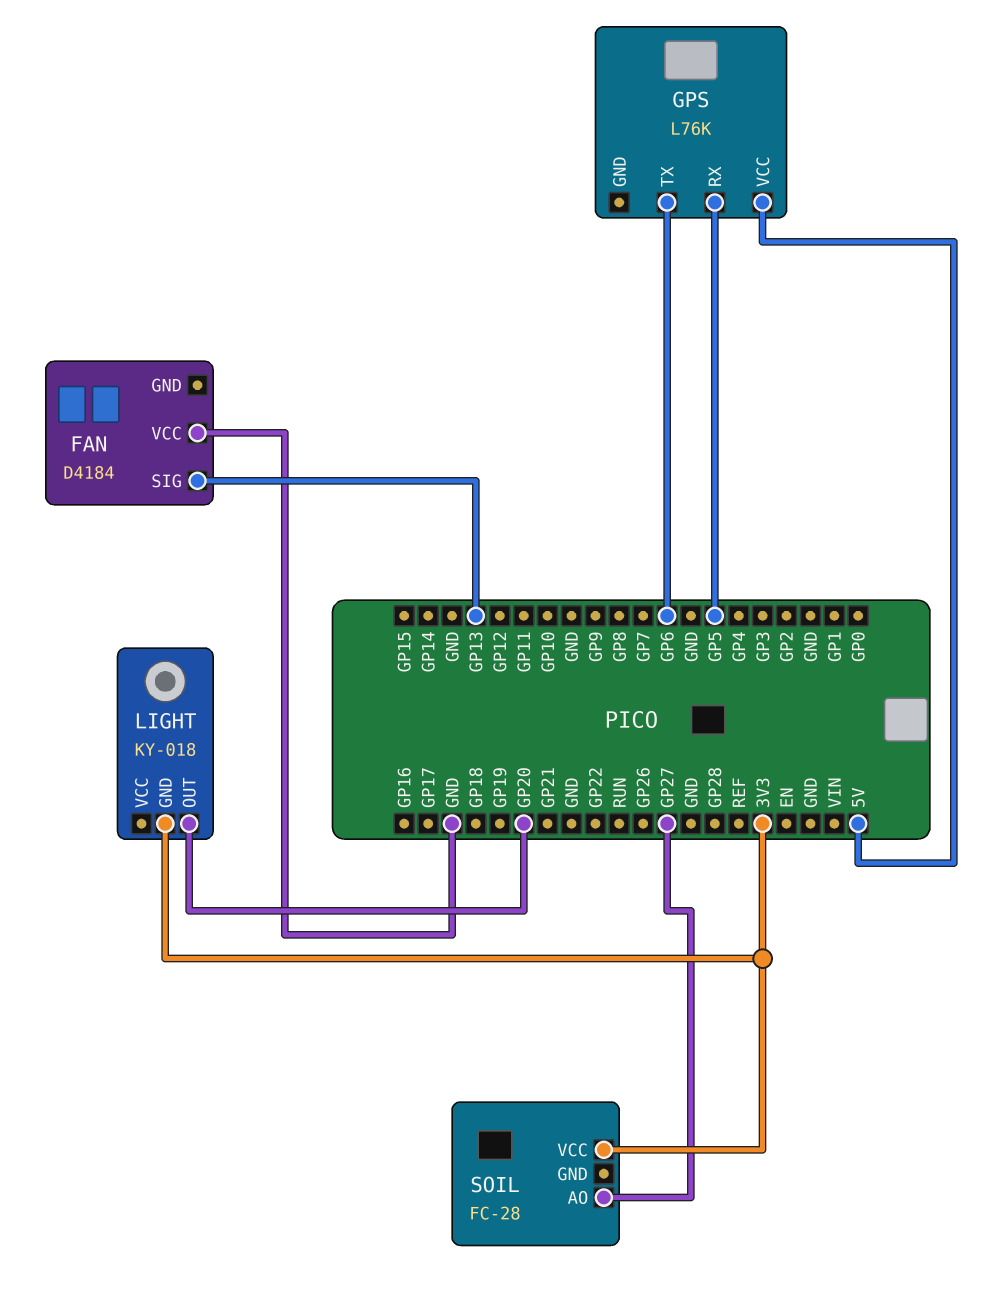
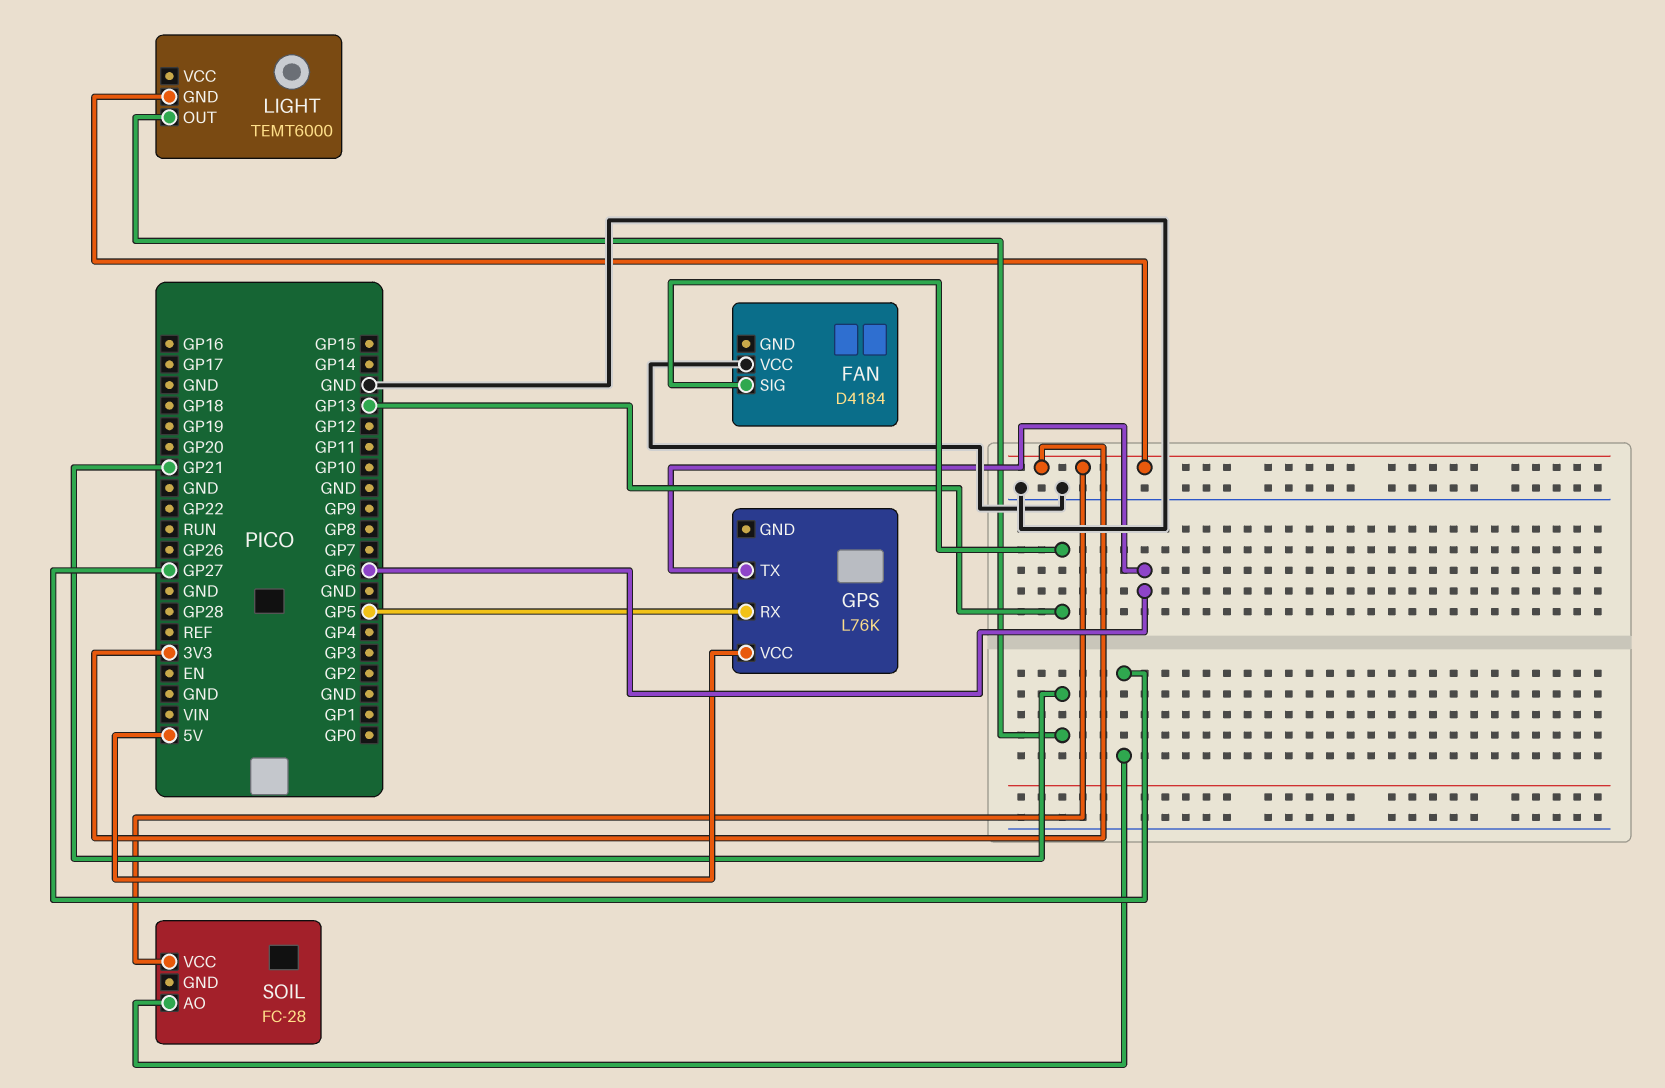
LIGHT: KY-018 -> TEMT6000
LIGHT pin OUT: GP20 -> GP21

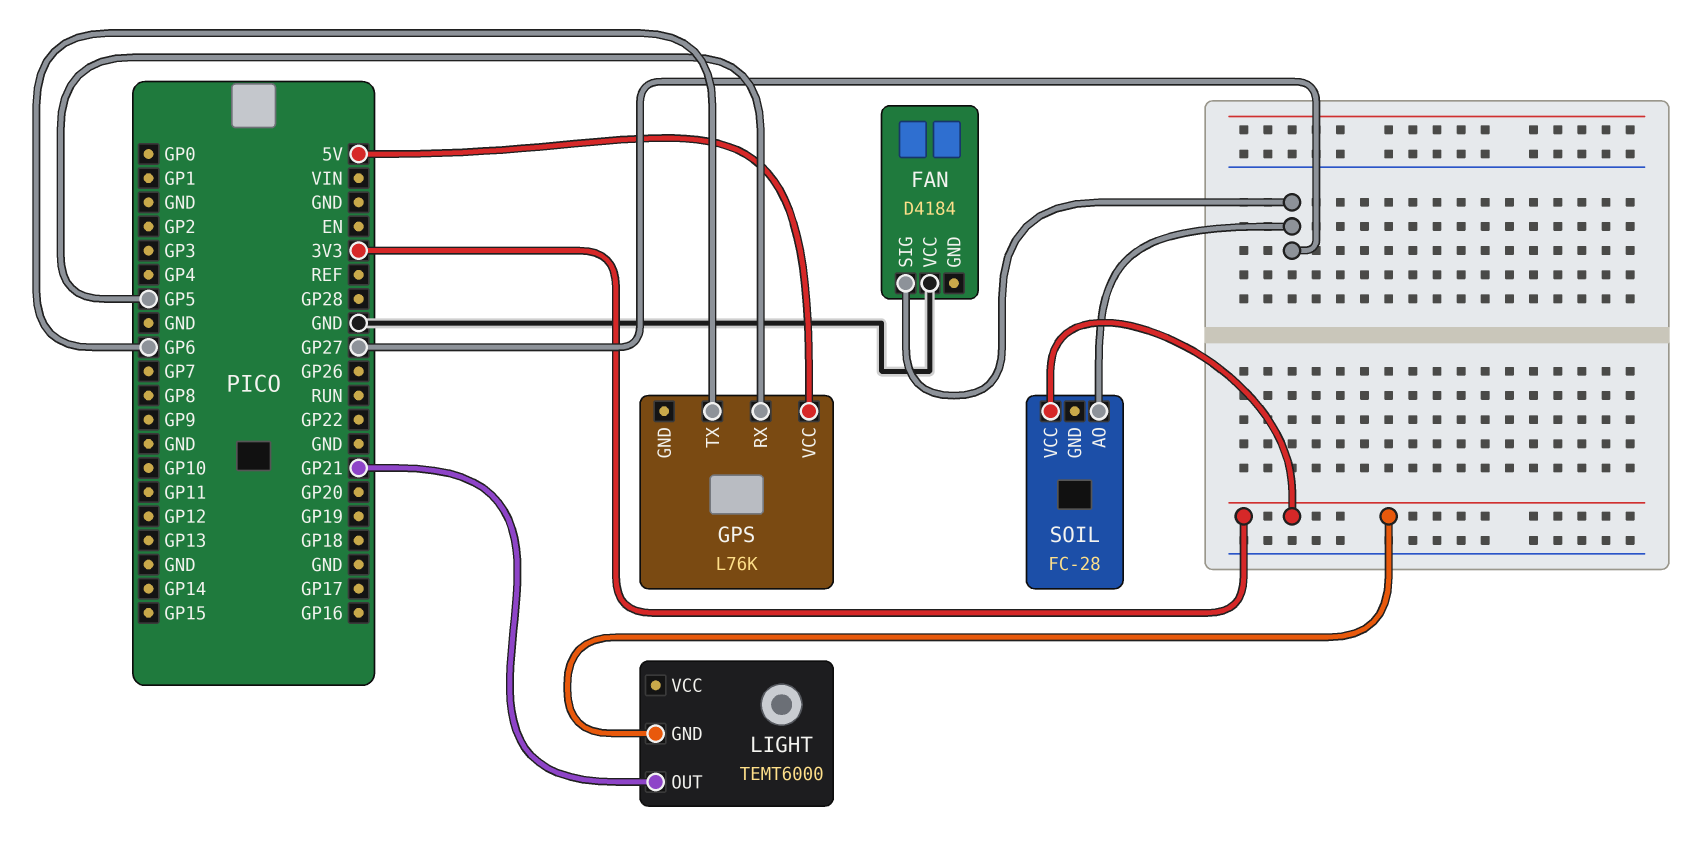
FAN pin SIG: GP13 -> GP27

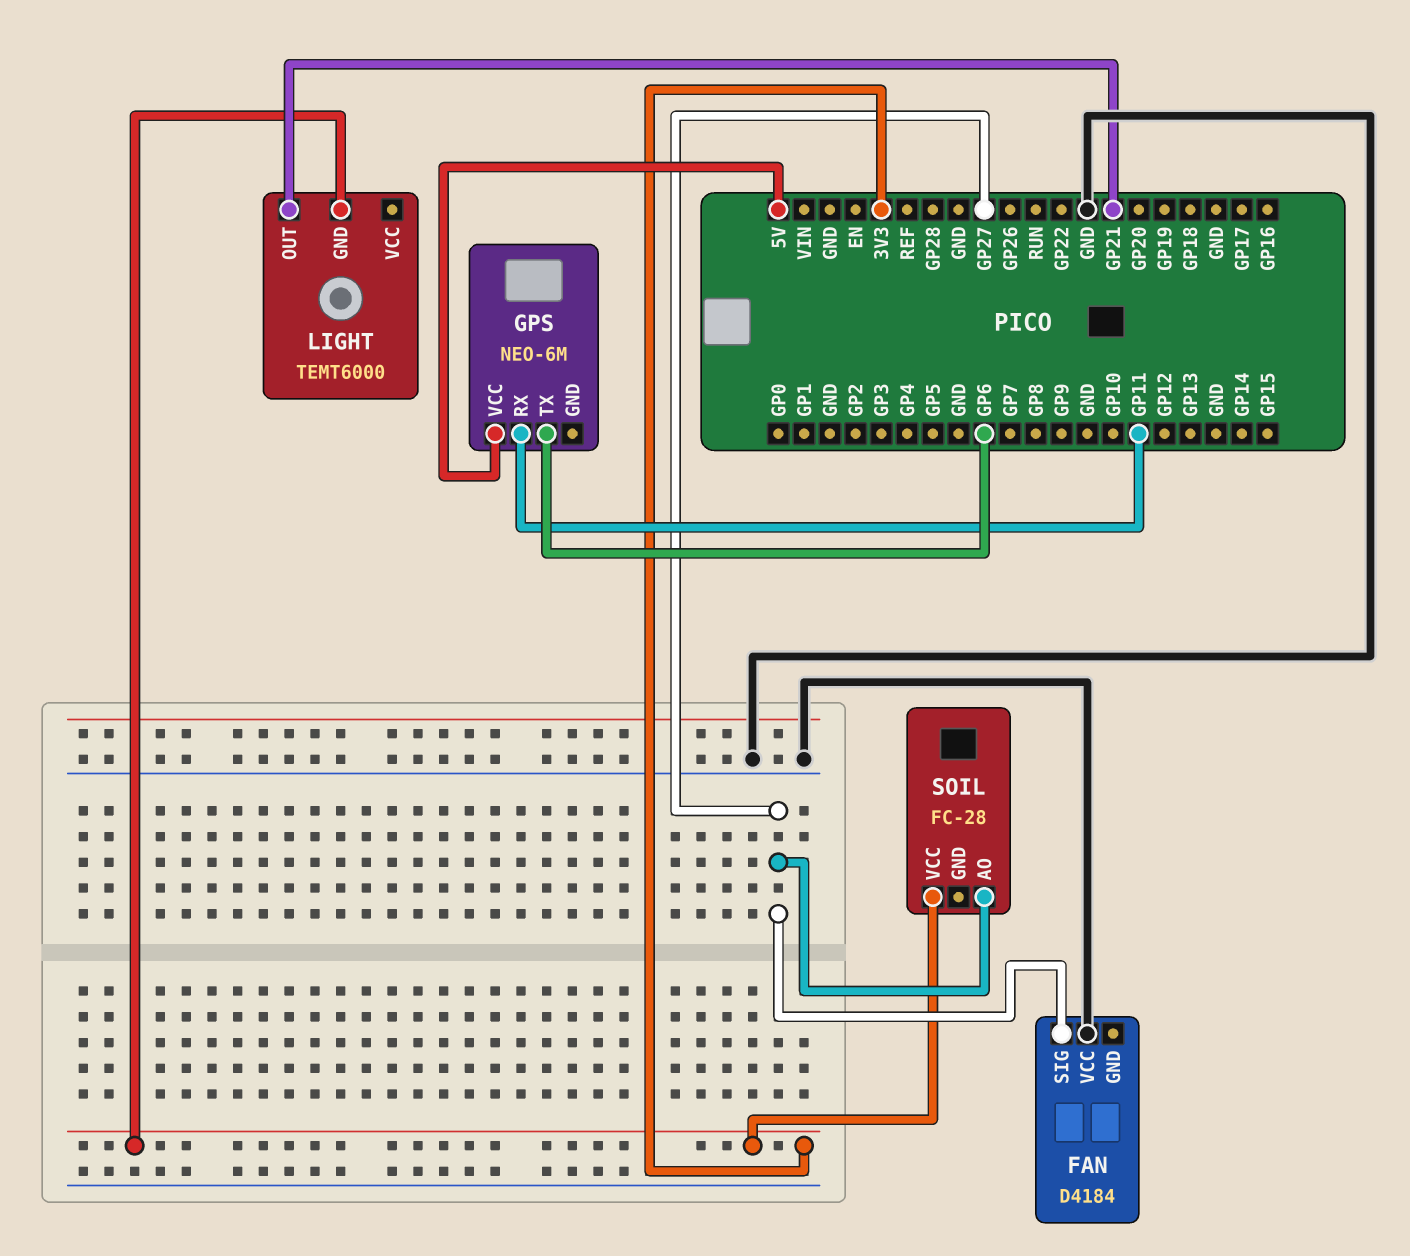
GPS: L76K -> NEO-6M
GPS pin RX: GP5 -> GP11

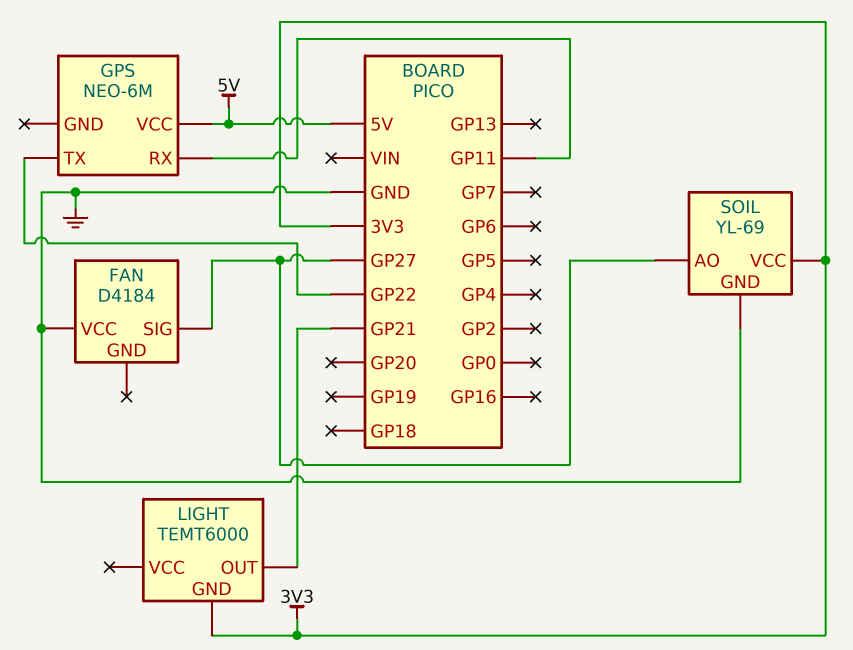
GPS pin TX: GP6 -> GP22
SOIL: FC-28 -> YL-69
SOIL pin GND: none -> GND

